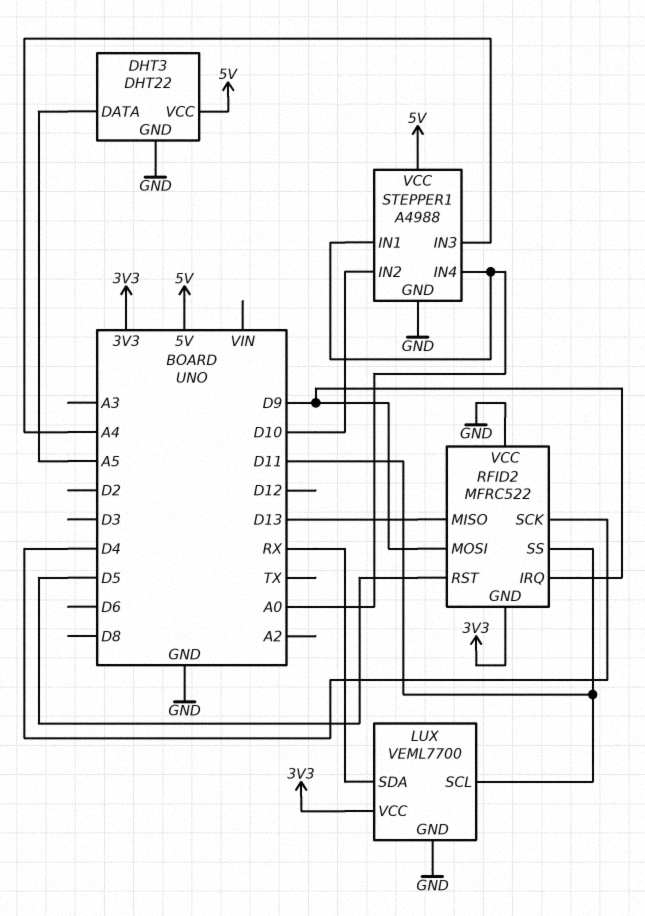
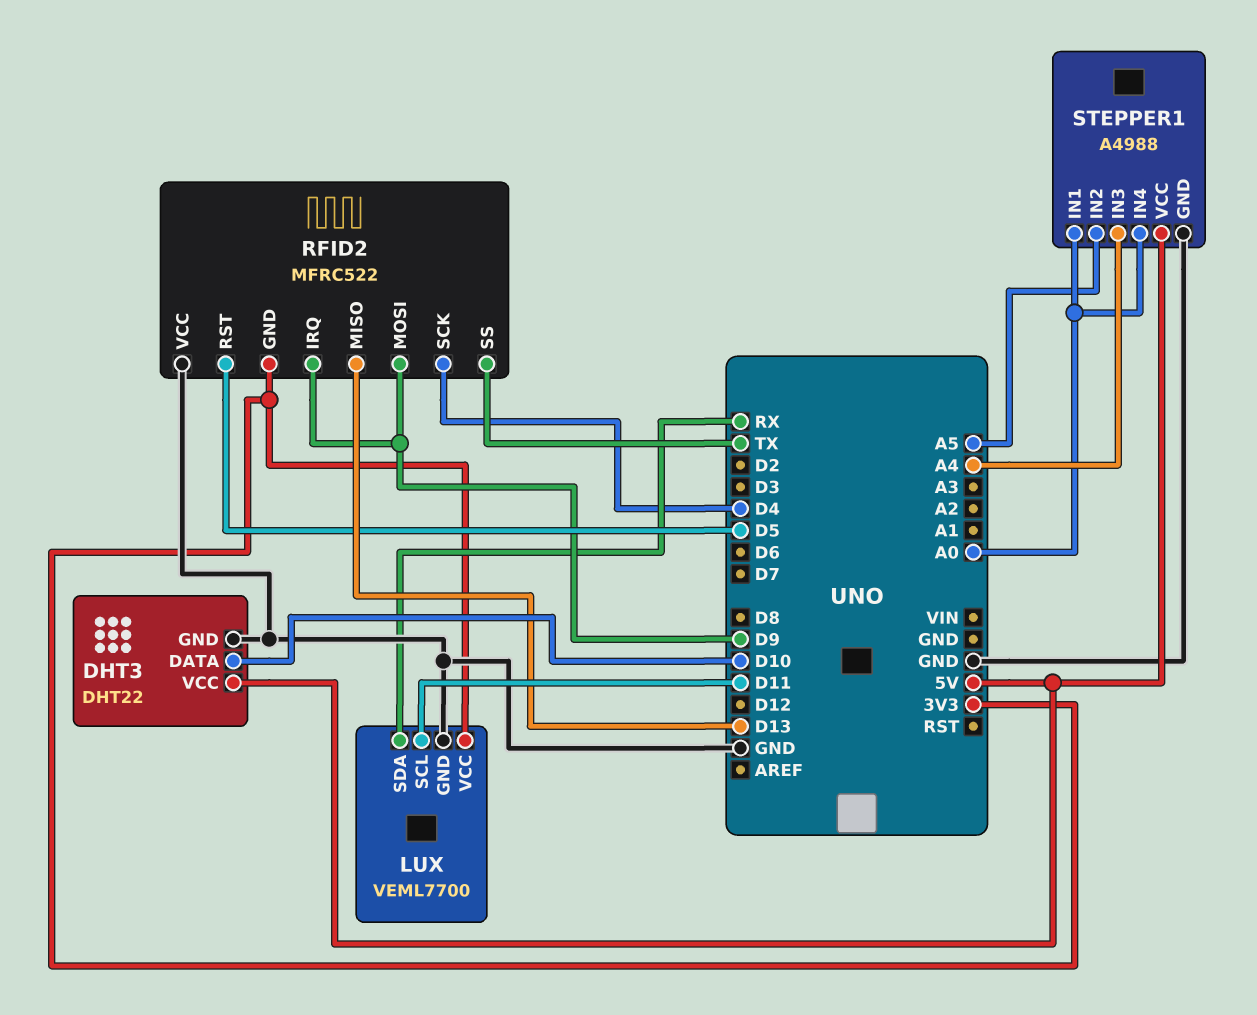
DHT3 pin DATA: A5 -> D10
RFID2 pin SS: D11 -> TX
STEPPER1 pin IN2: D10 -> A5

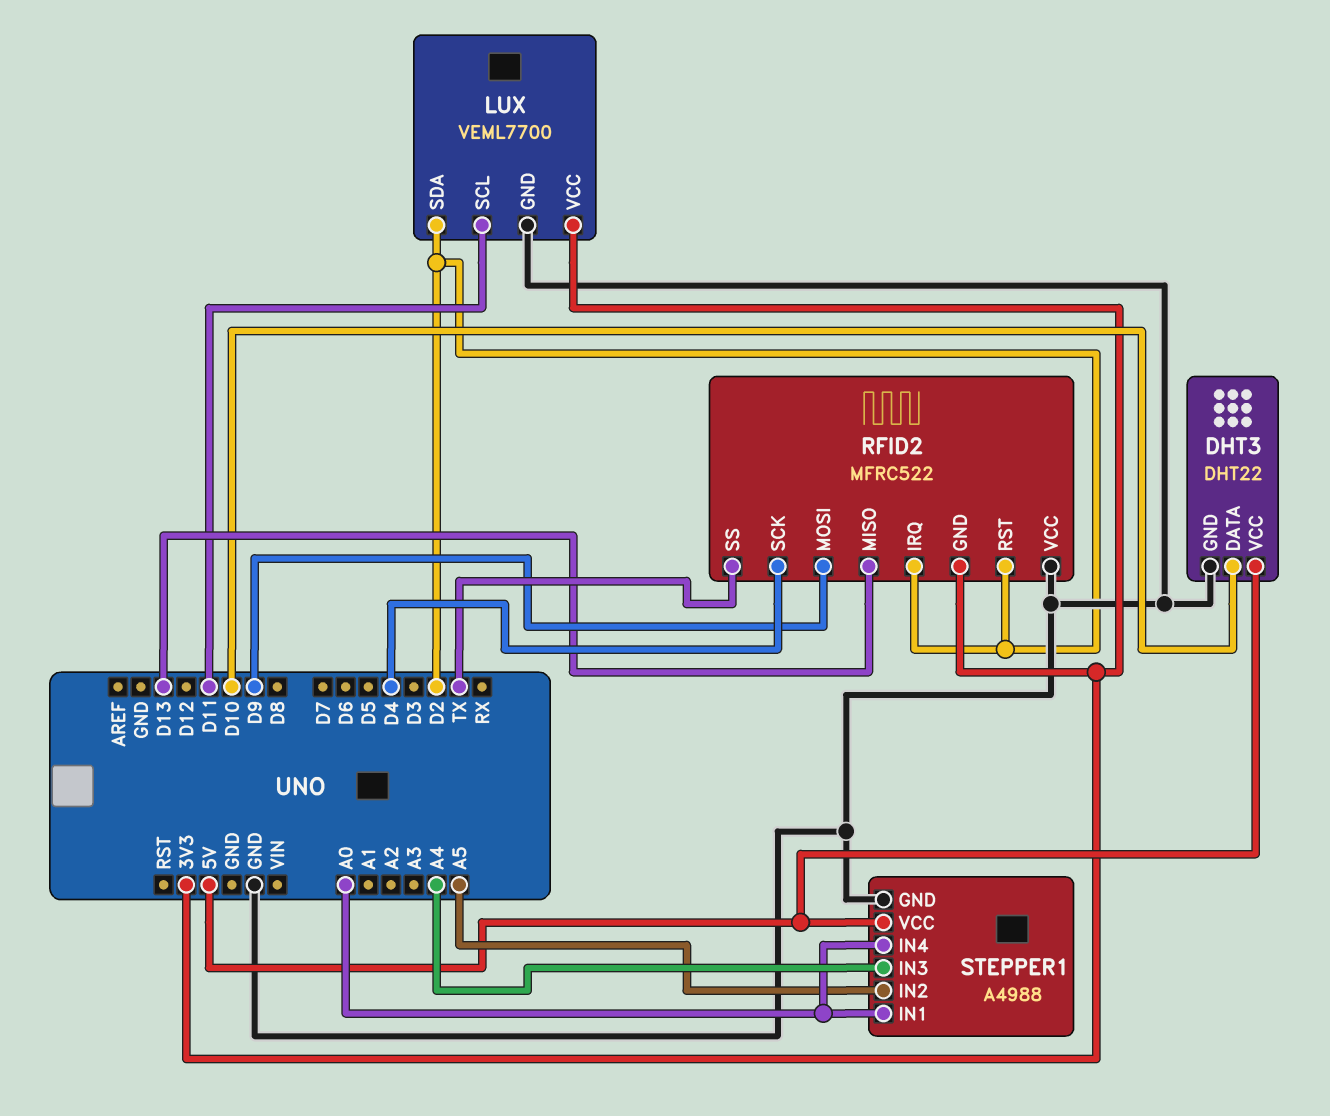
LUX pin SDA: RX -> D2
RFID2 pin IRQ: D9 -> D2
RFID2 pin RST: D5 -> D2

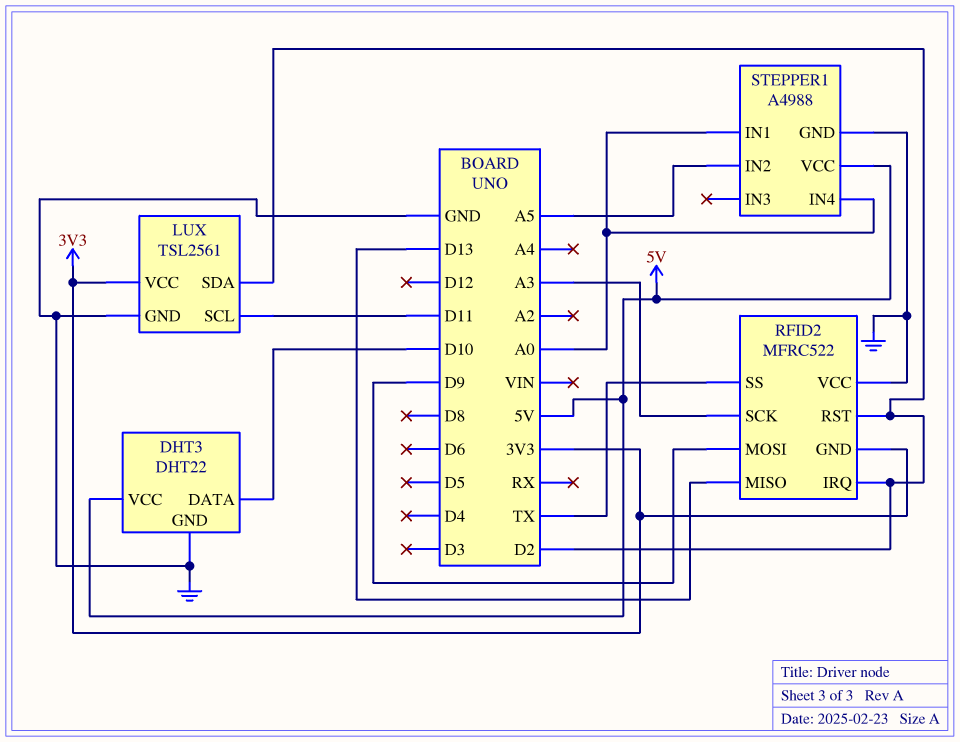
LUX: VEML7700 -> TSL2561
RFID2 pin SCK: D4 -> A3
STEPPER1 pin IN3: A4 -> none

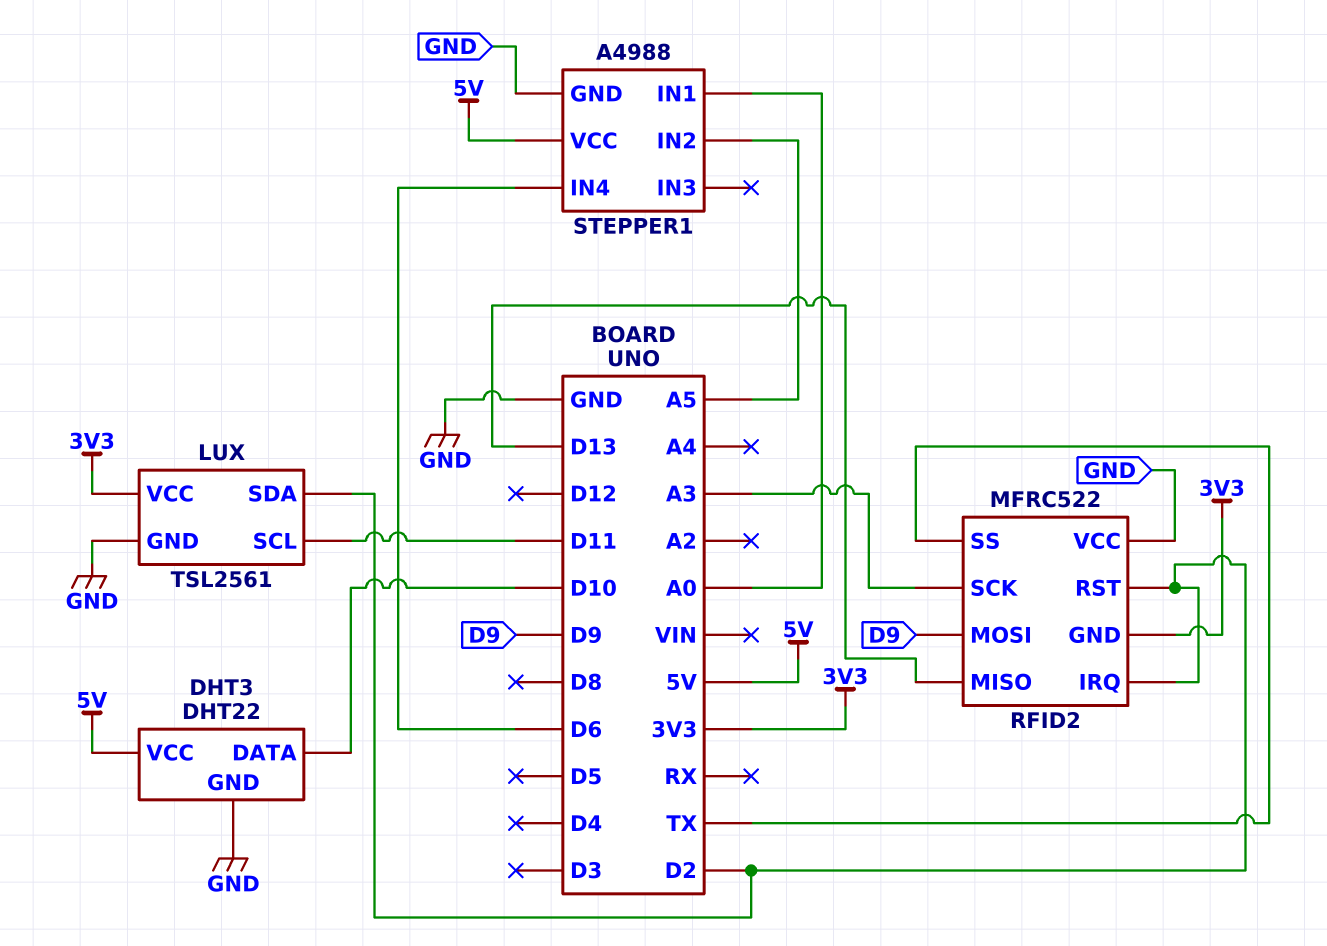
STEPPER1 pin IN4: A0 -> D6

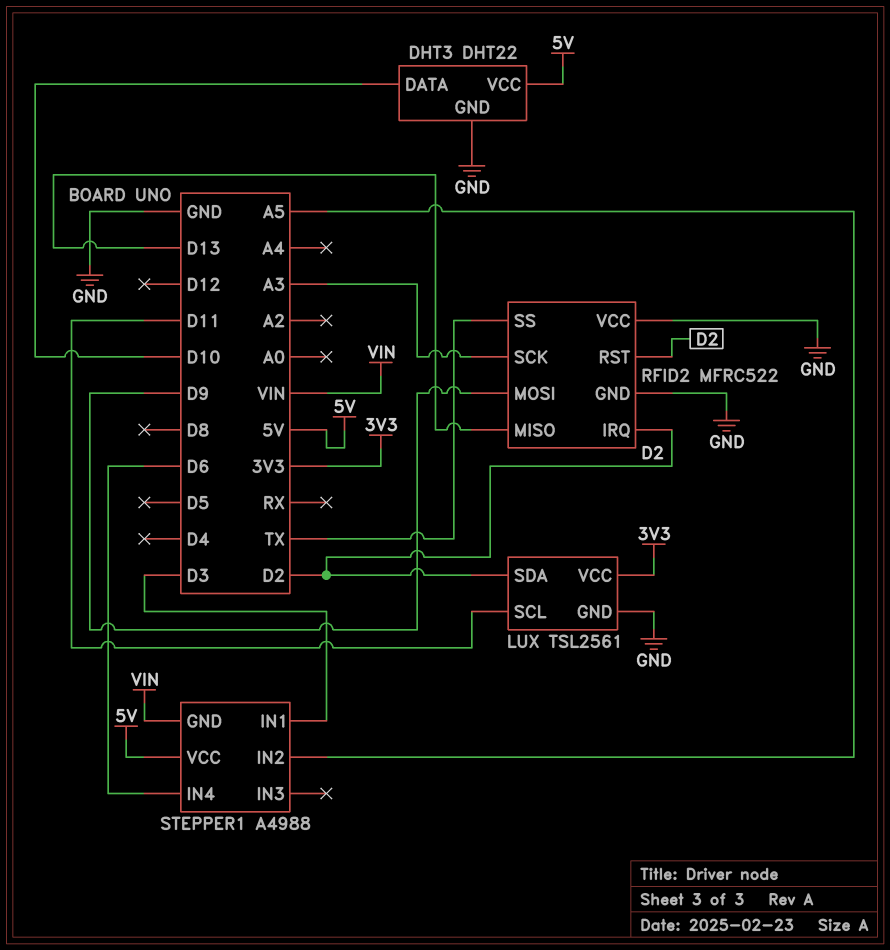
RFID2 pin GND: 3V3 -> GND
STEPPER1 pin GND: GND -> VIN
STEPPER1 pin IN1: A0 -> D3

